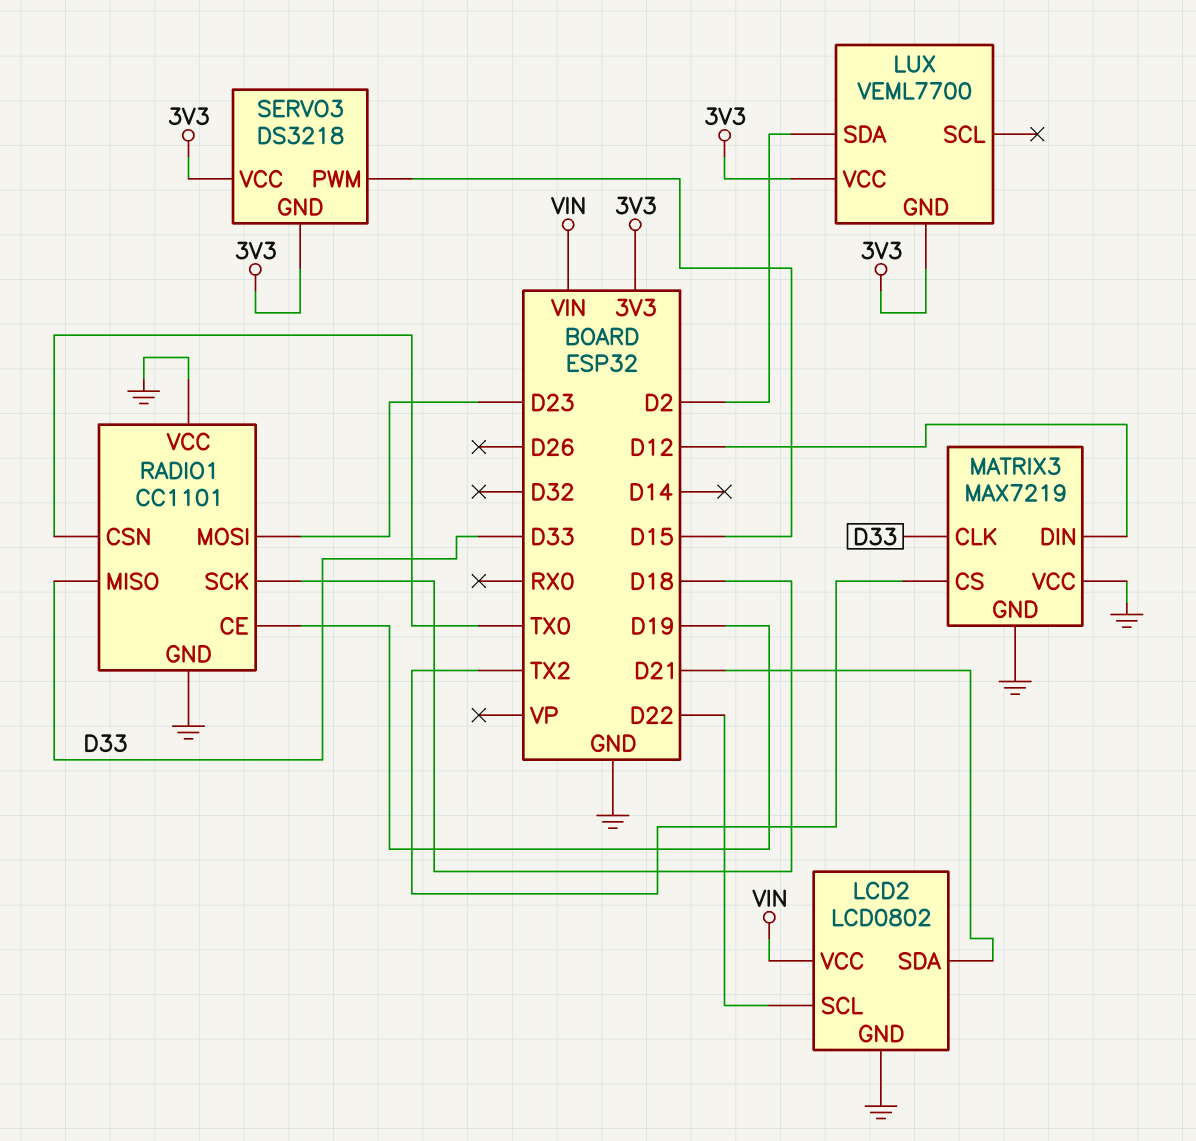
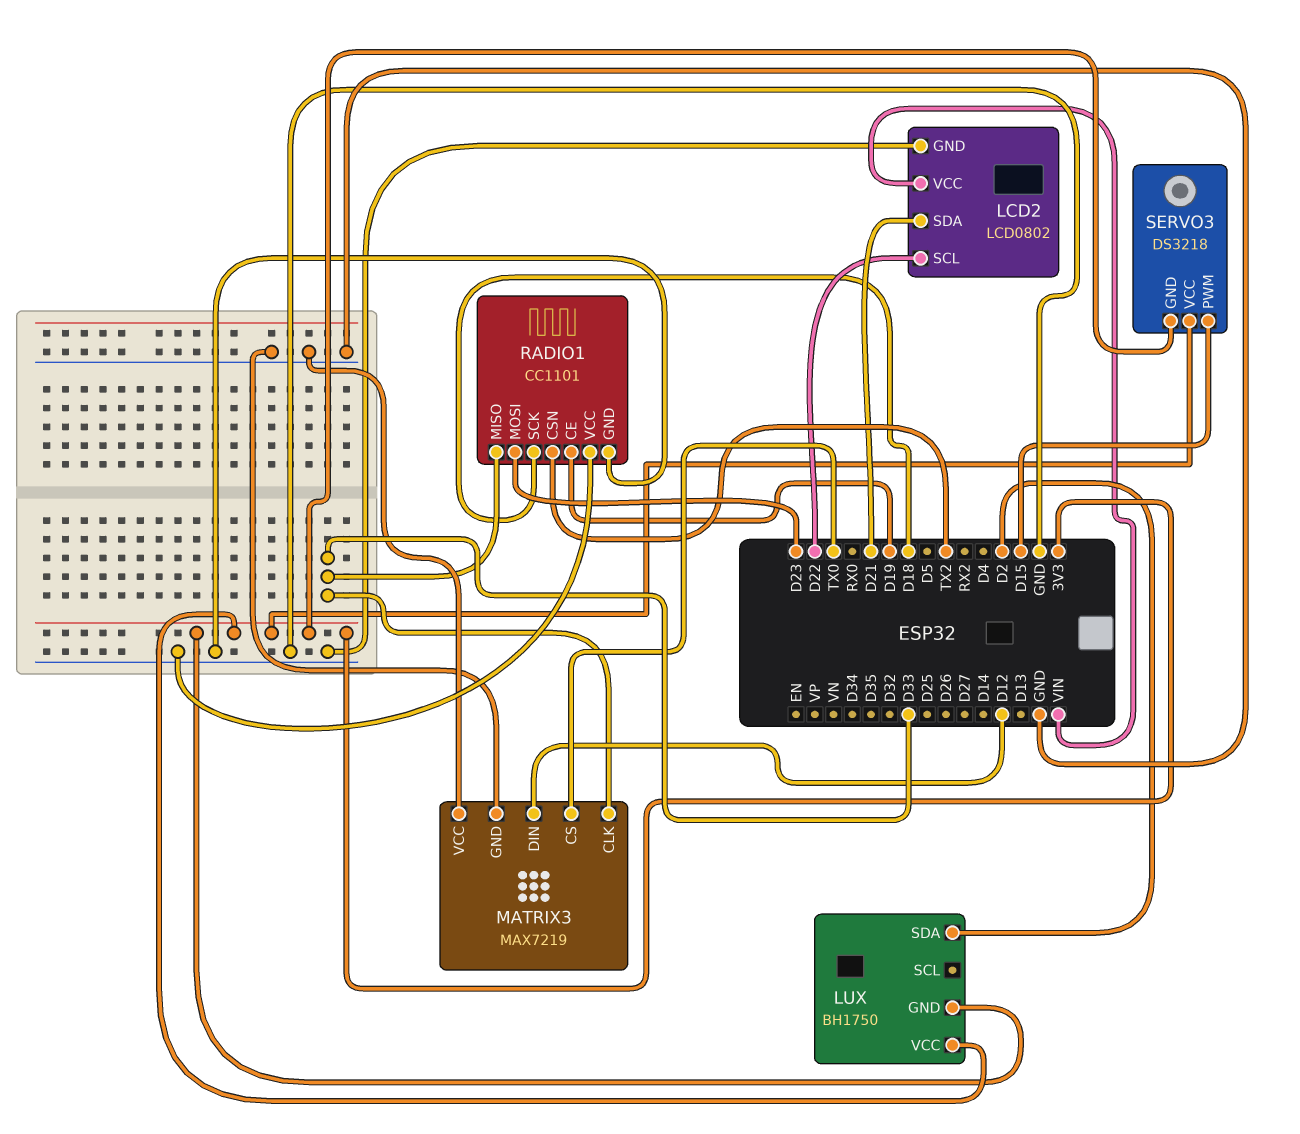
LUX: VEML7700 -> BH1750
MATRIX3 pin CS: TX2 -> TX0
RADIO1 pin CSN: TX0 -> TX2

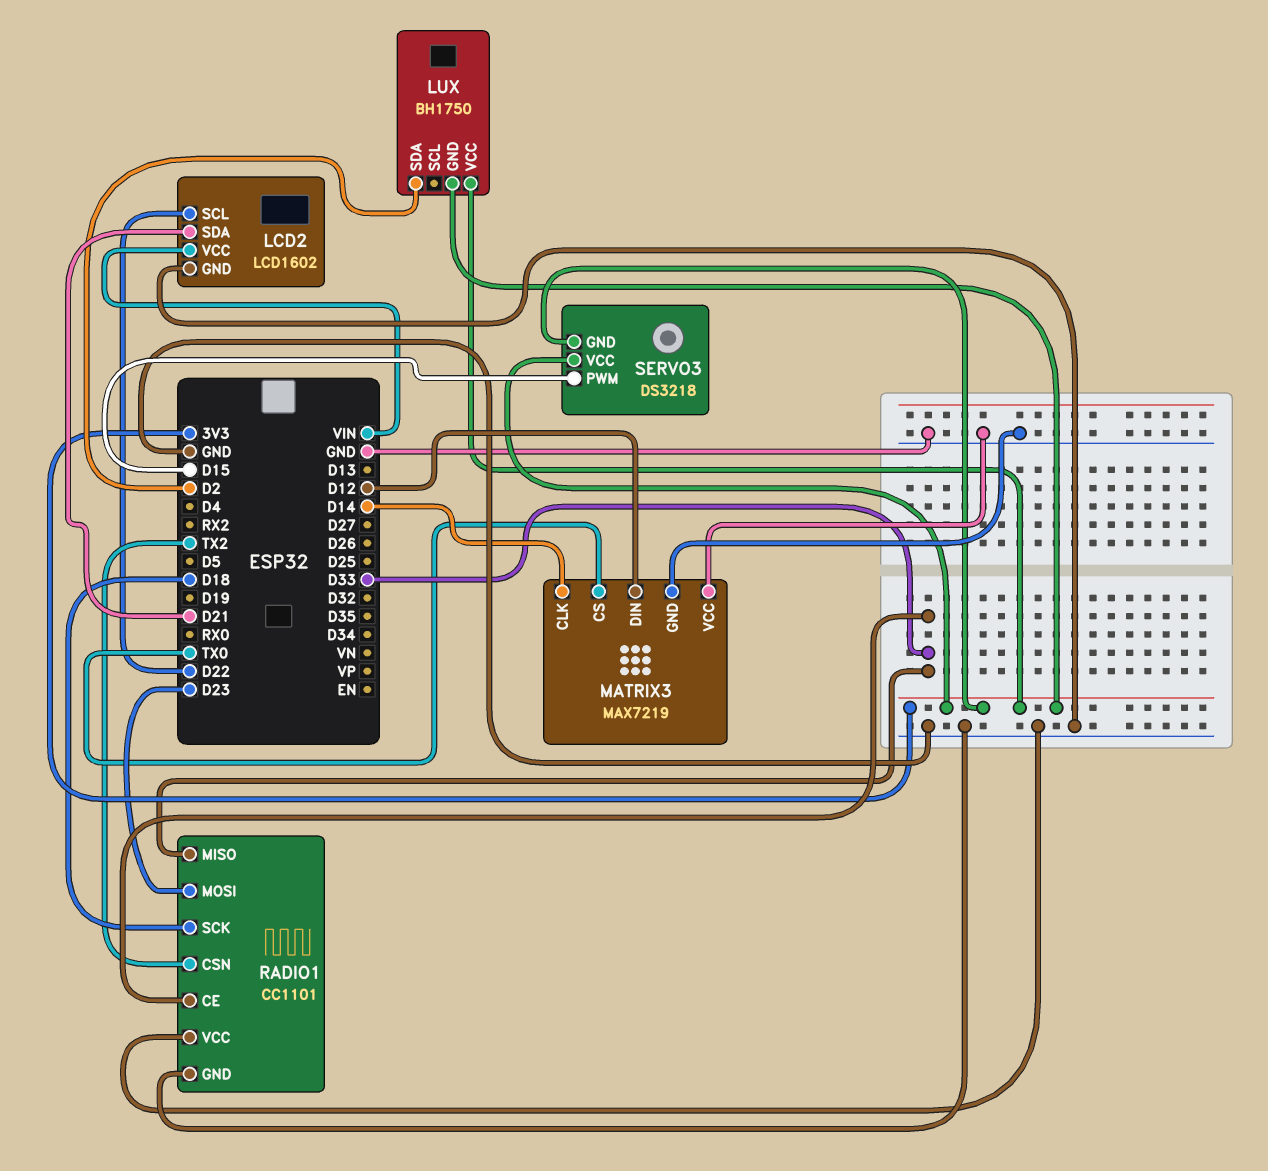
LCD2: LCD0802 -> LCD1602
MATRIX3 pin CLK: D33 -> D14
RADIO1 pin CE: D19 -> D33

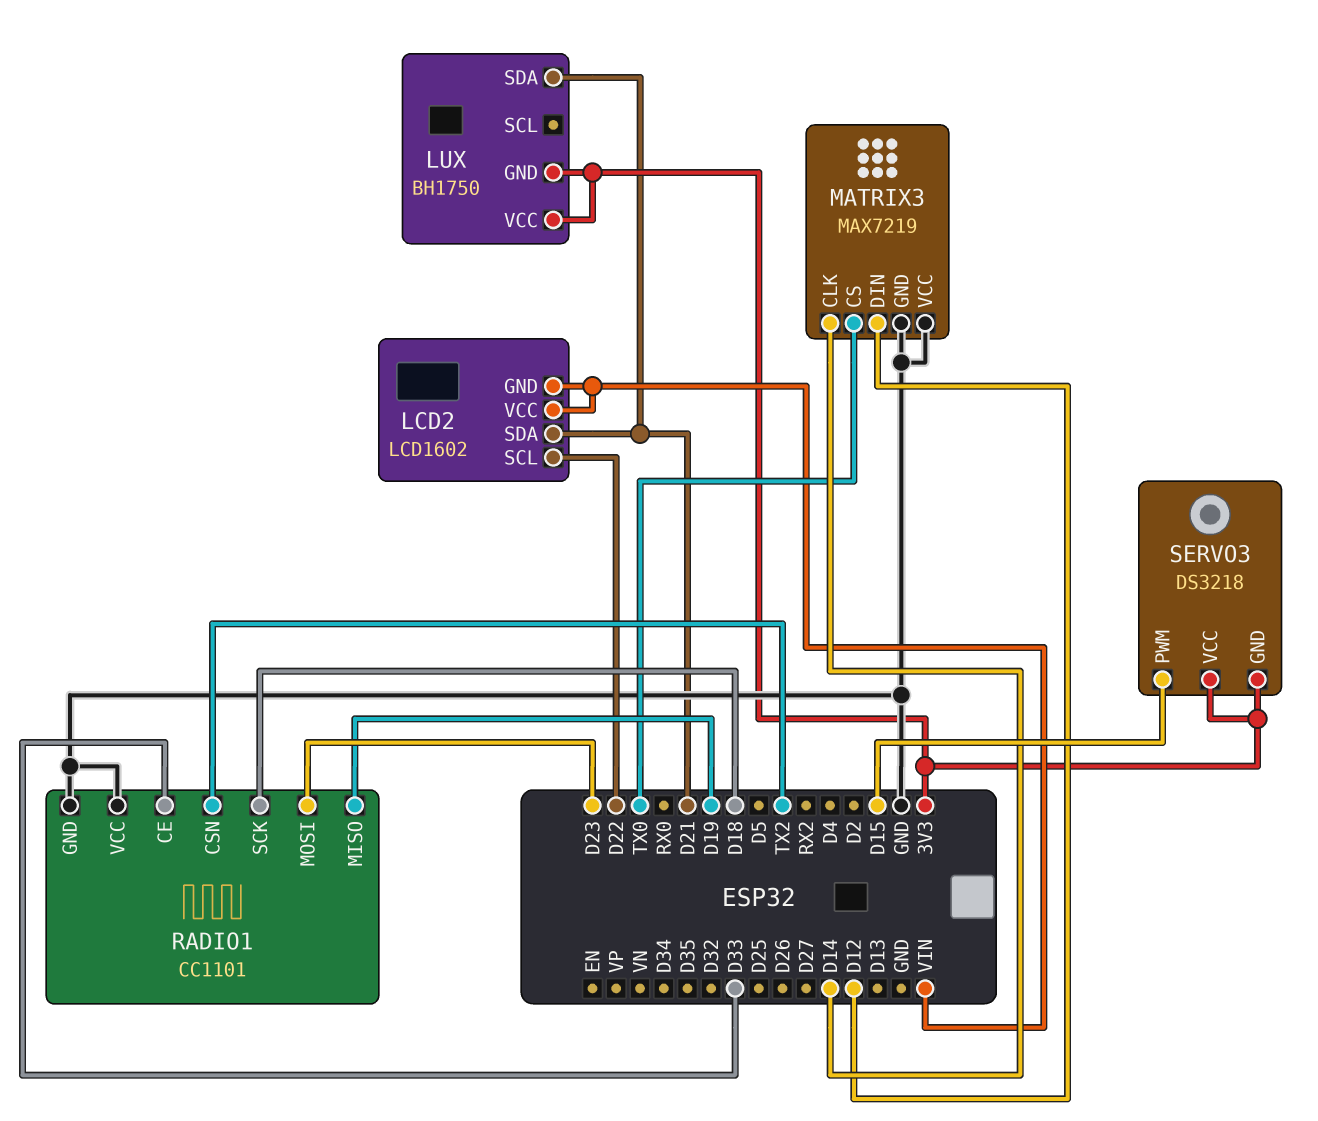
LCD2 pin GND: GND -> VIN
LUX pin SDA: D2 -> D21
RADIO1 pin MISO: D33 -> D19

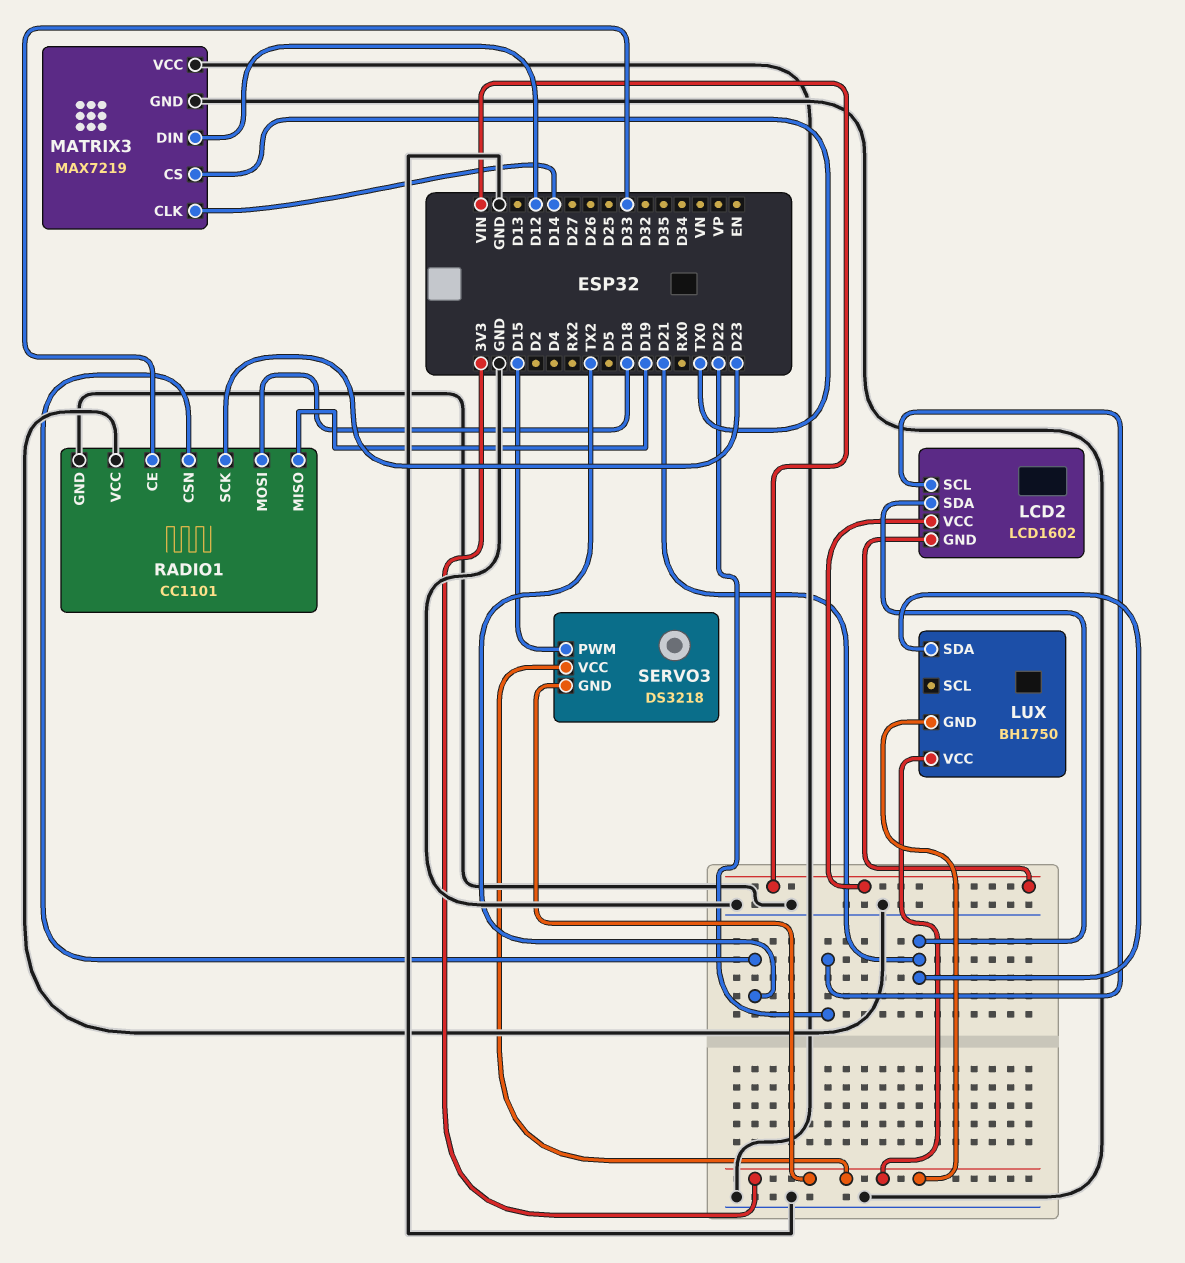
RADIO1 pin MOSI: D23 -> D18
RADIO1 pin SCK: D18 -> D23

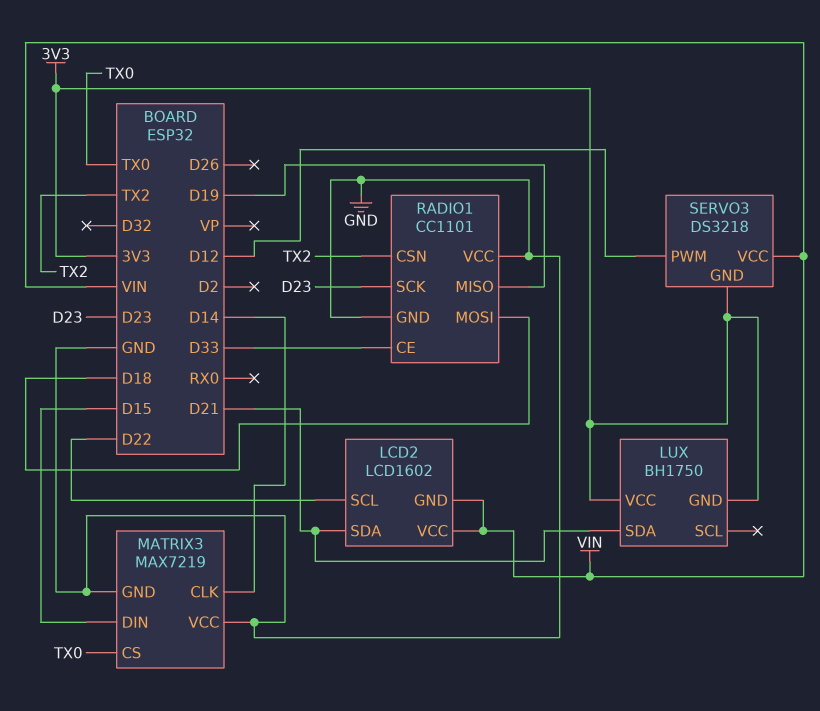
MATRIX3 pin DIN: D12 -> D15
SERVO3 pin PWM: D15 -> D12
SERVO3 pin VCC: 3V3 -> VIN

